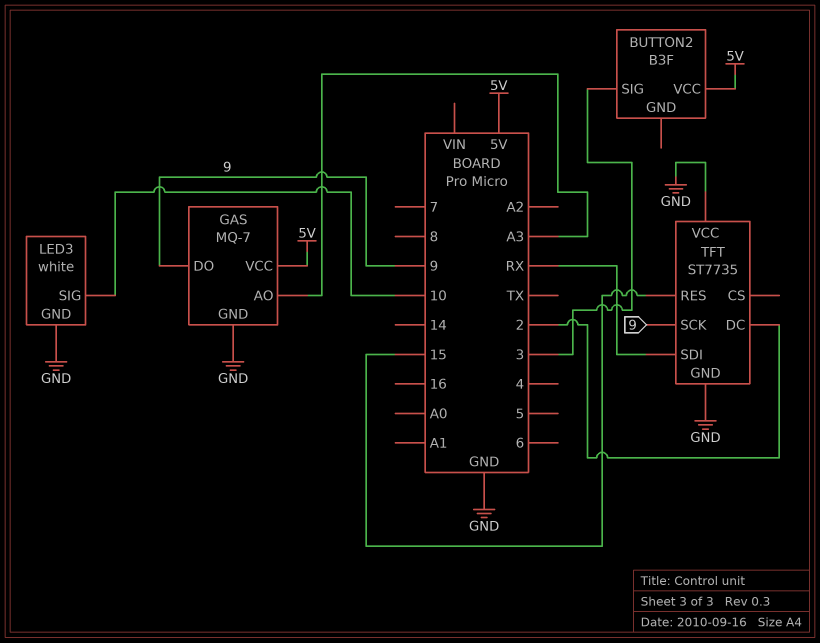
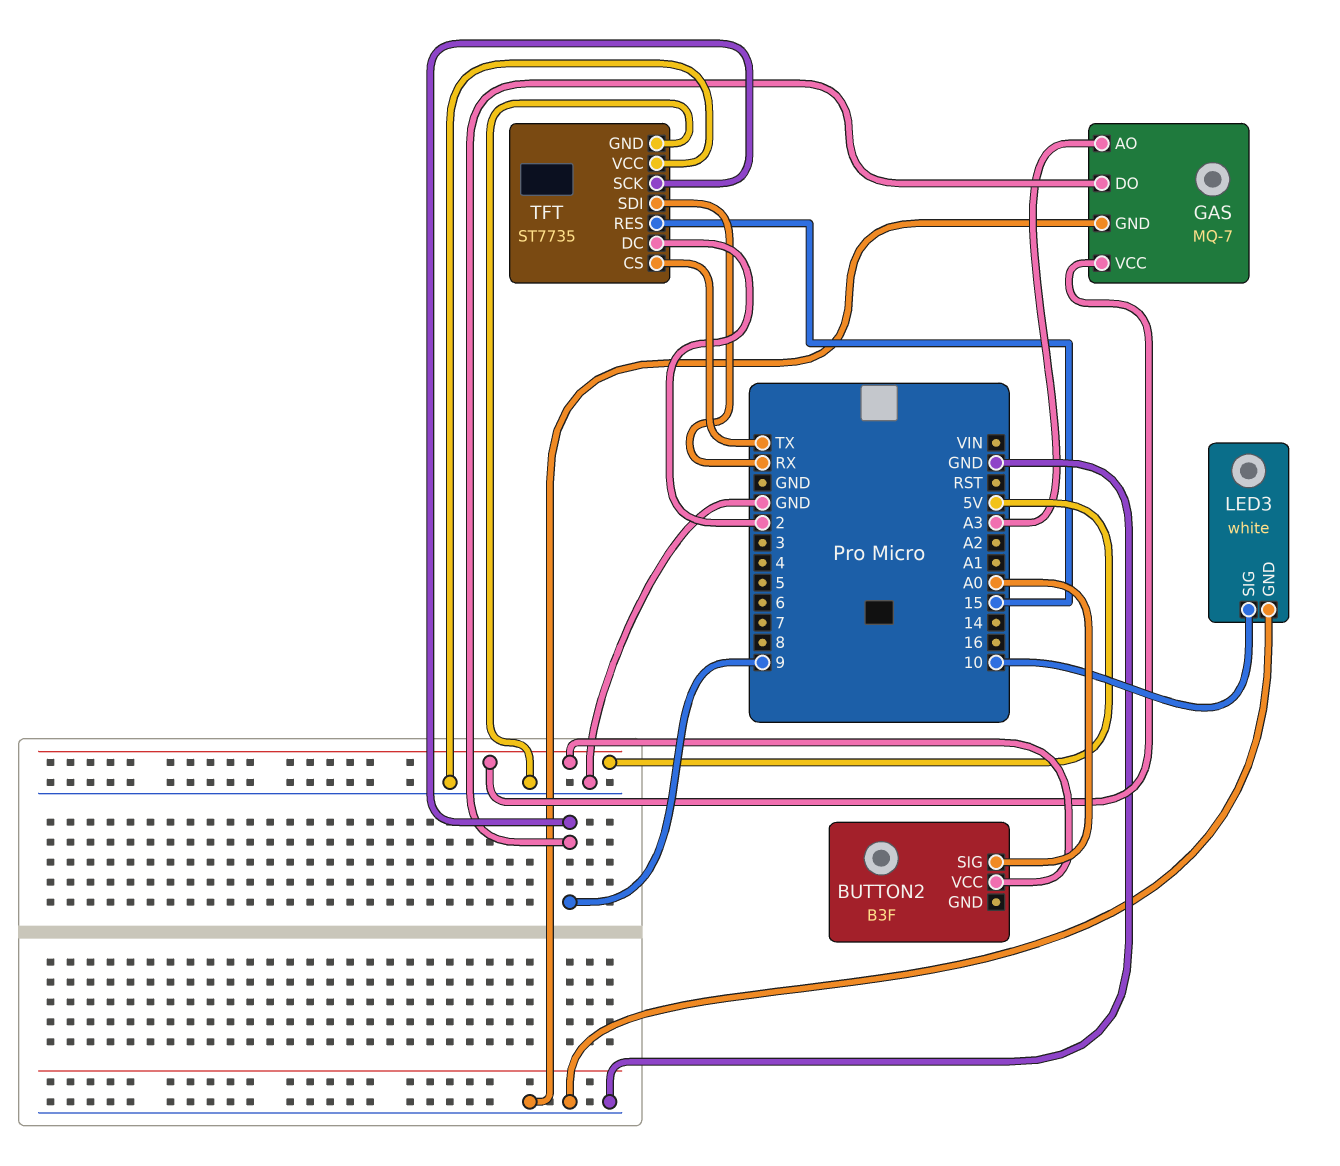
BUTTON2 pin SIG: 3 -> A0
TFT pin CS: none -> TX

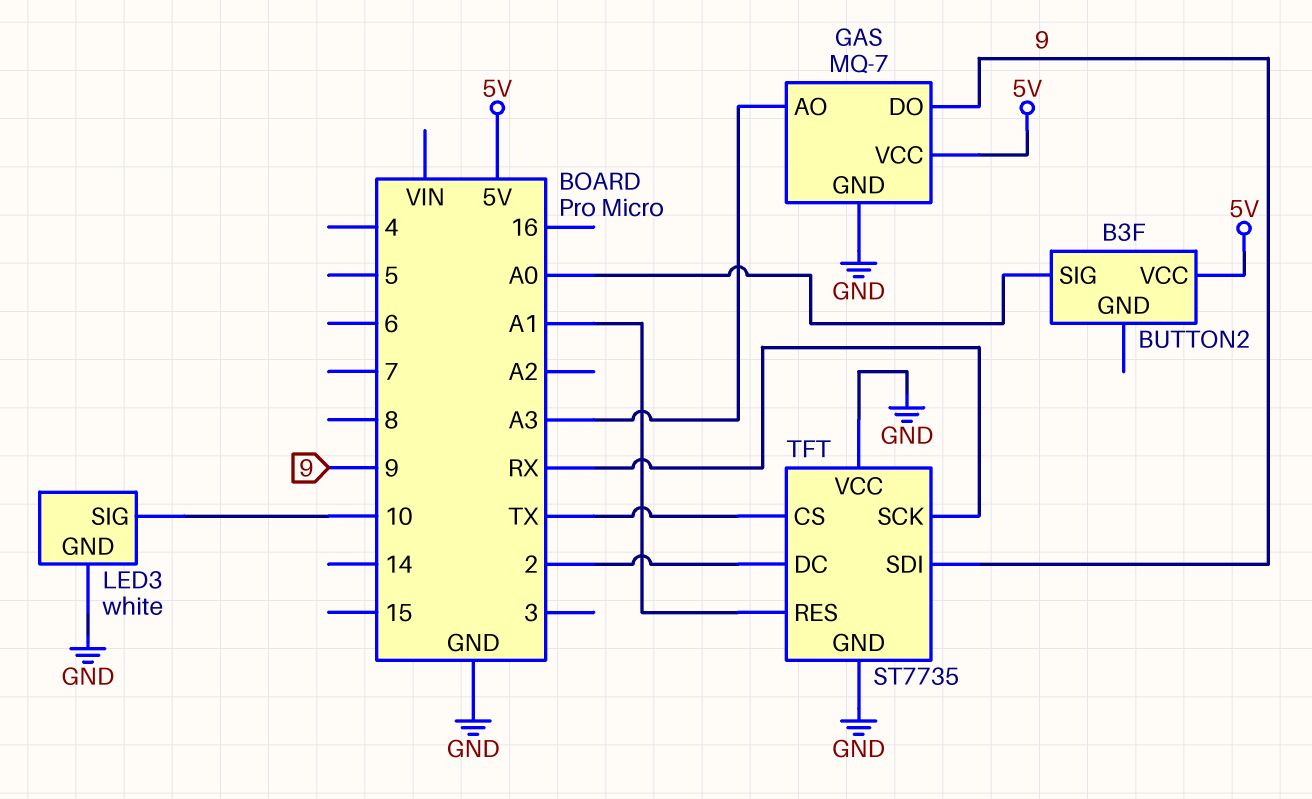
TFT pin RES: 15 -> A1
TFT pin SCK: 9 -> RX
TFT pin SDI: RX -> 9

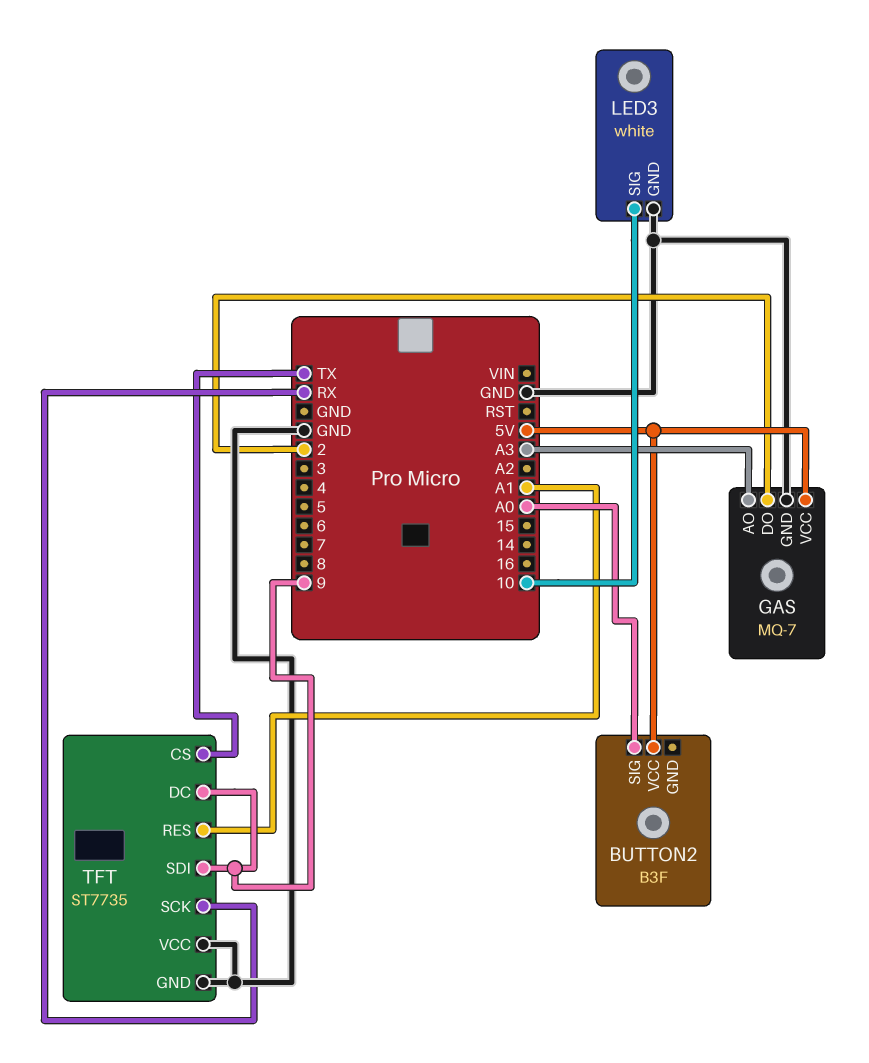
GAS pin DO: 9 -> 2
TFT pin DC: 2 -> 9

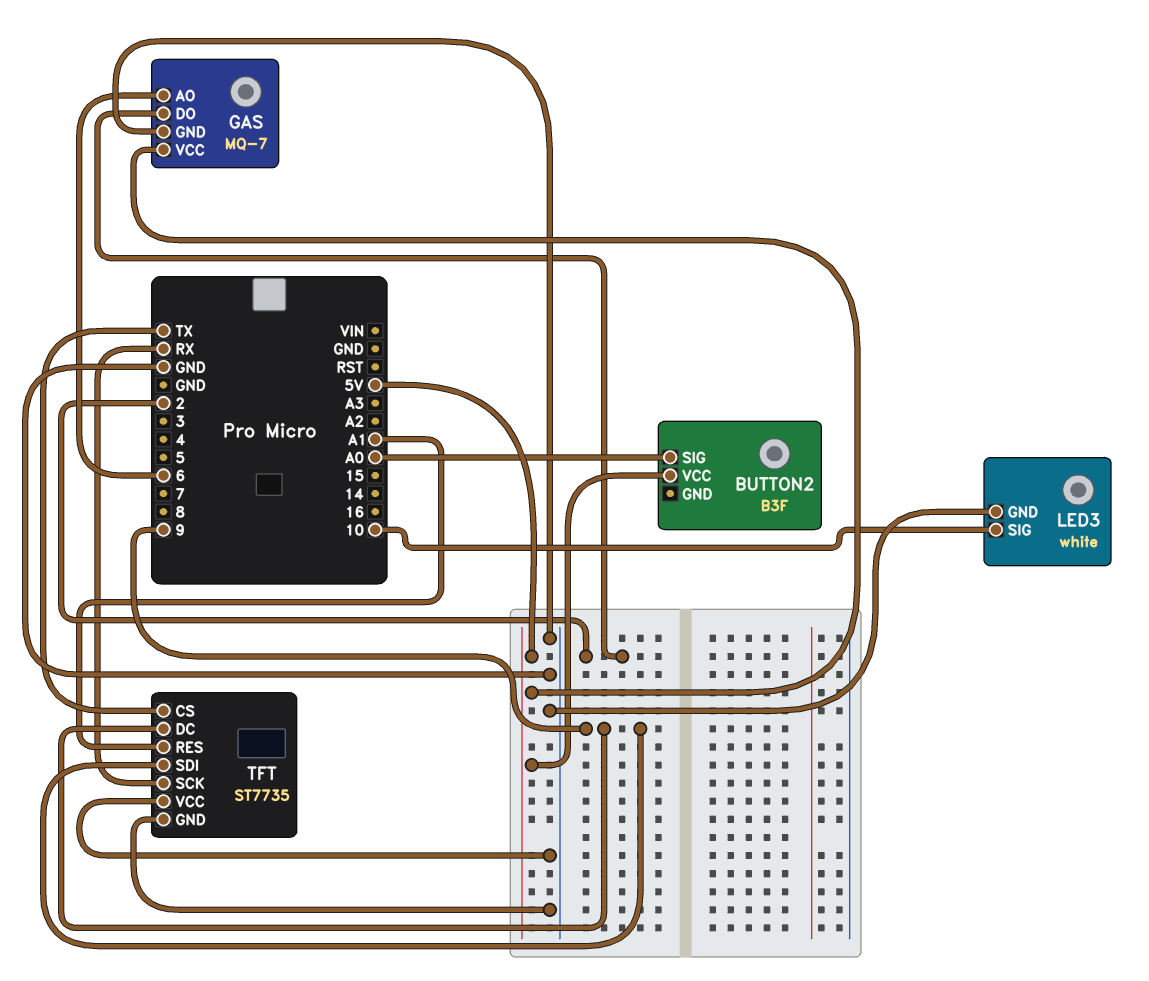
GAS pin AO: A3 -> 6

